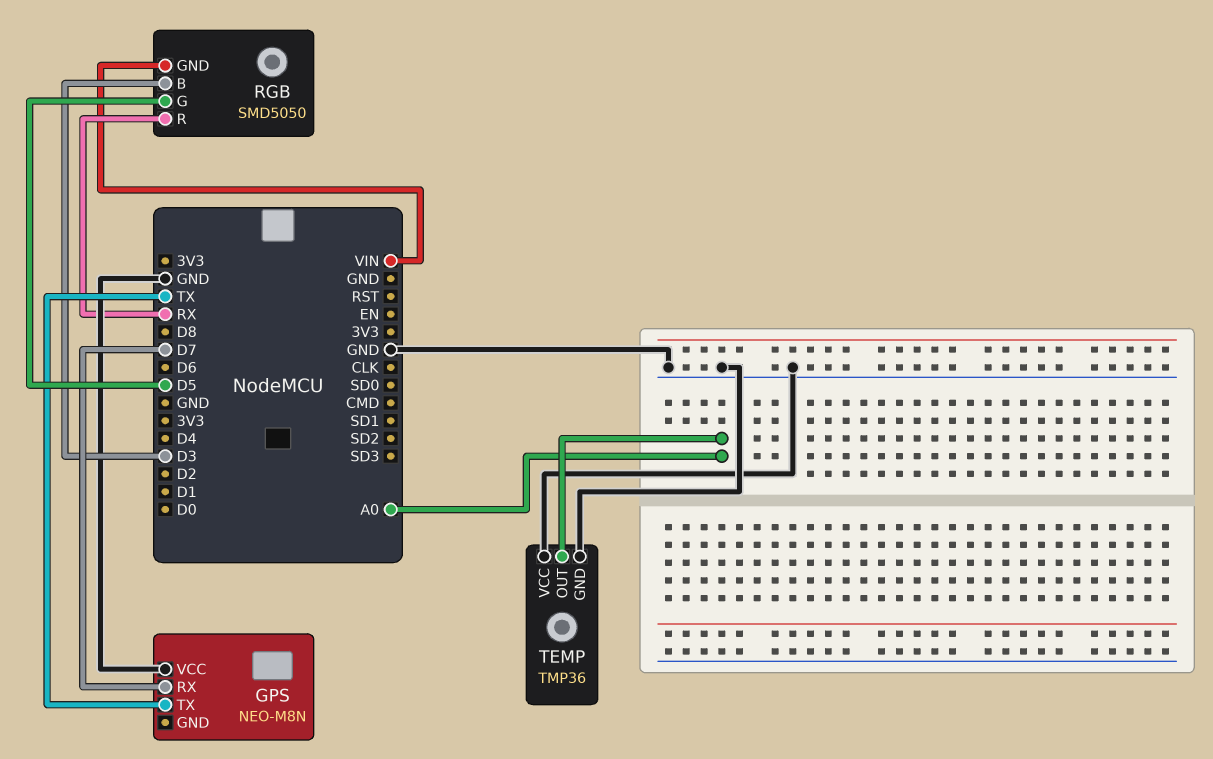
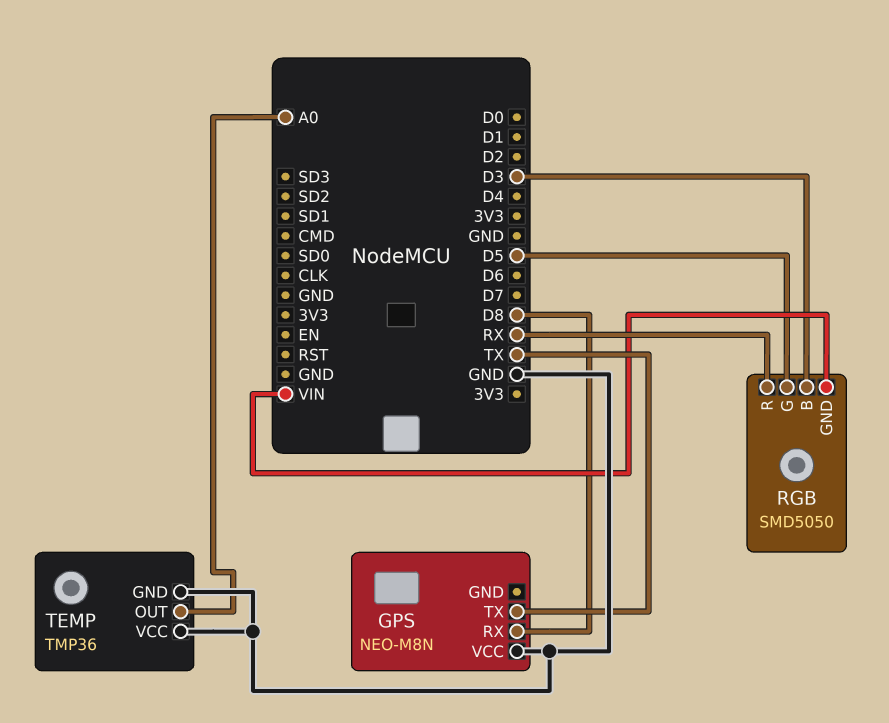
GPS pin RX: D7 -> D8

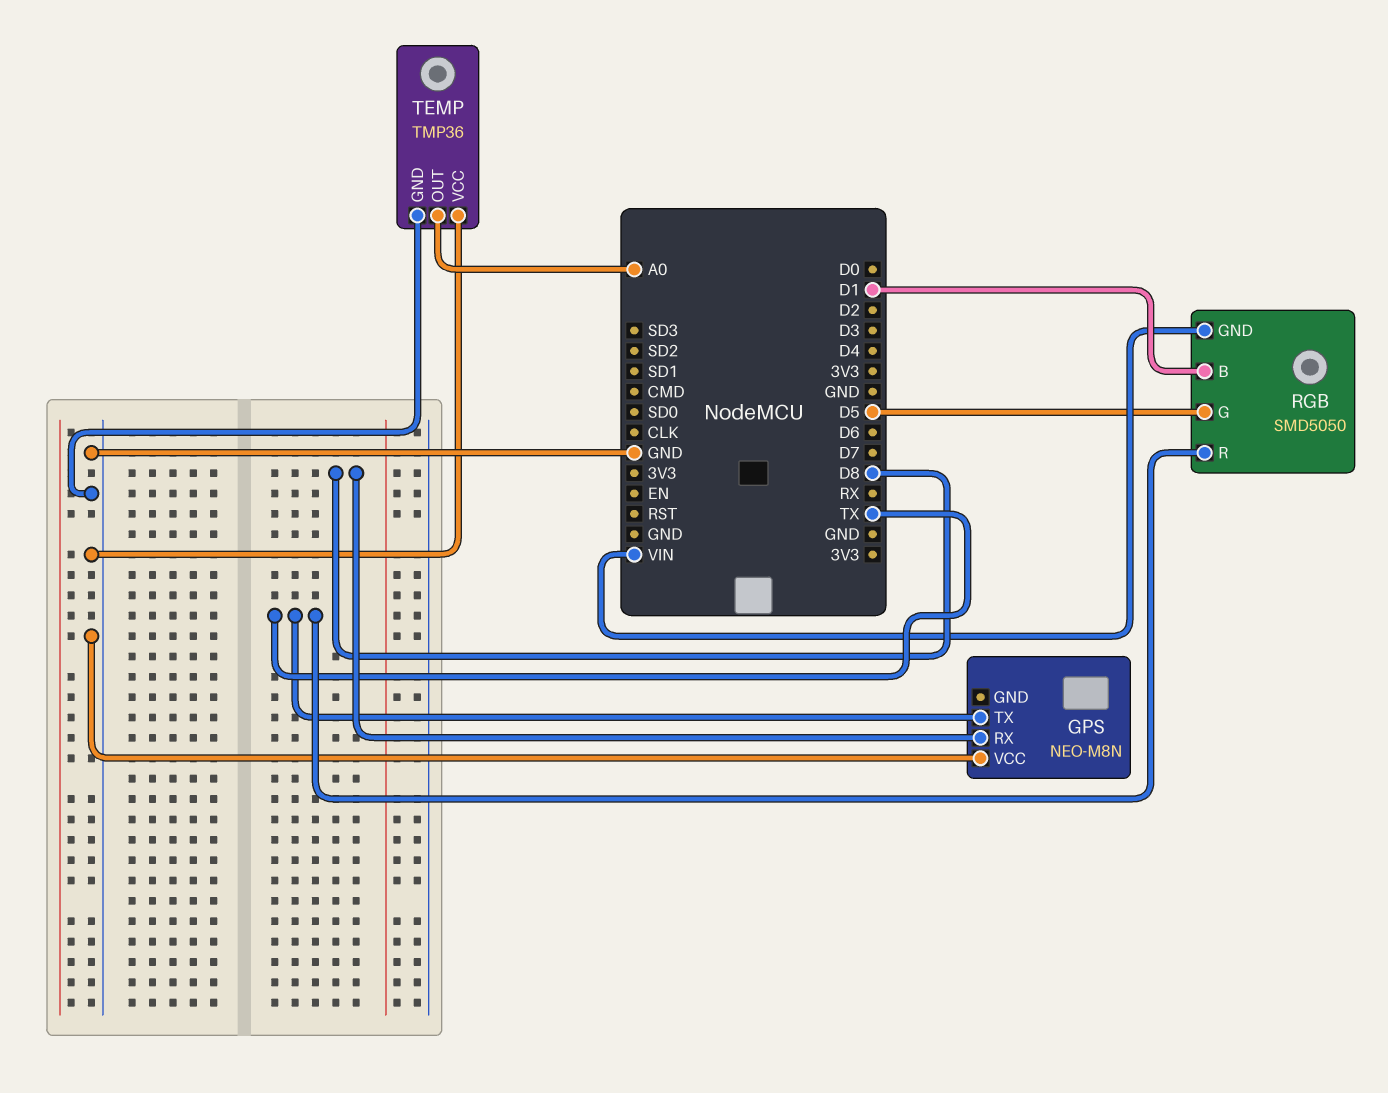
RGB pin B: D3 -> D1
RGB pin R: RX -> TX

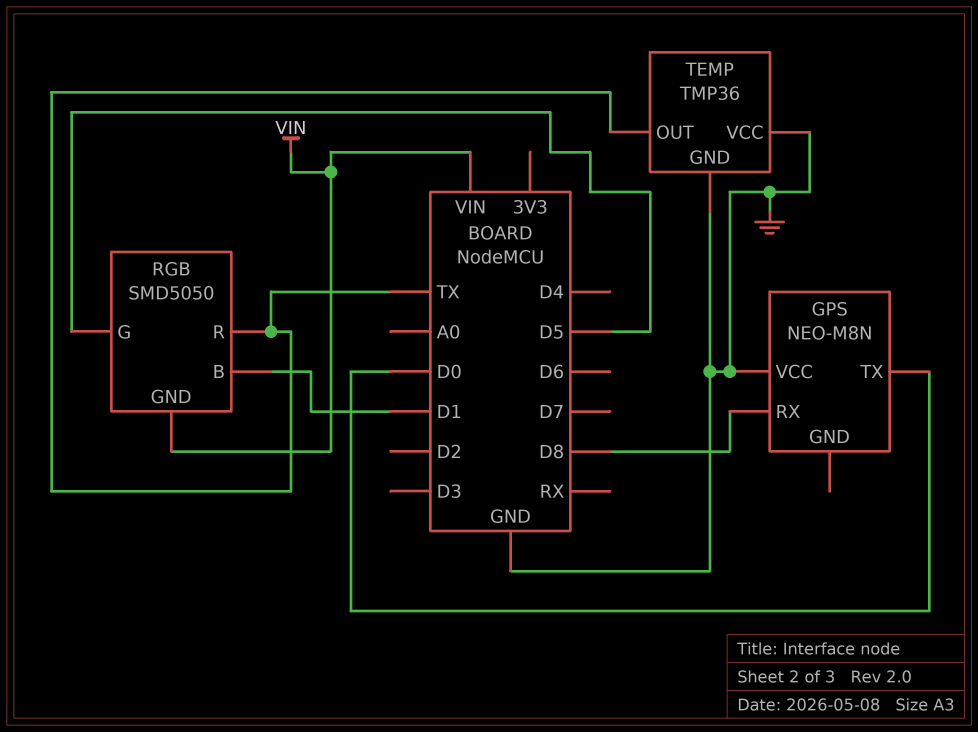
GPS pin TX: TX -> D0
TEMP pin OUT: A0 -> TX

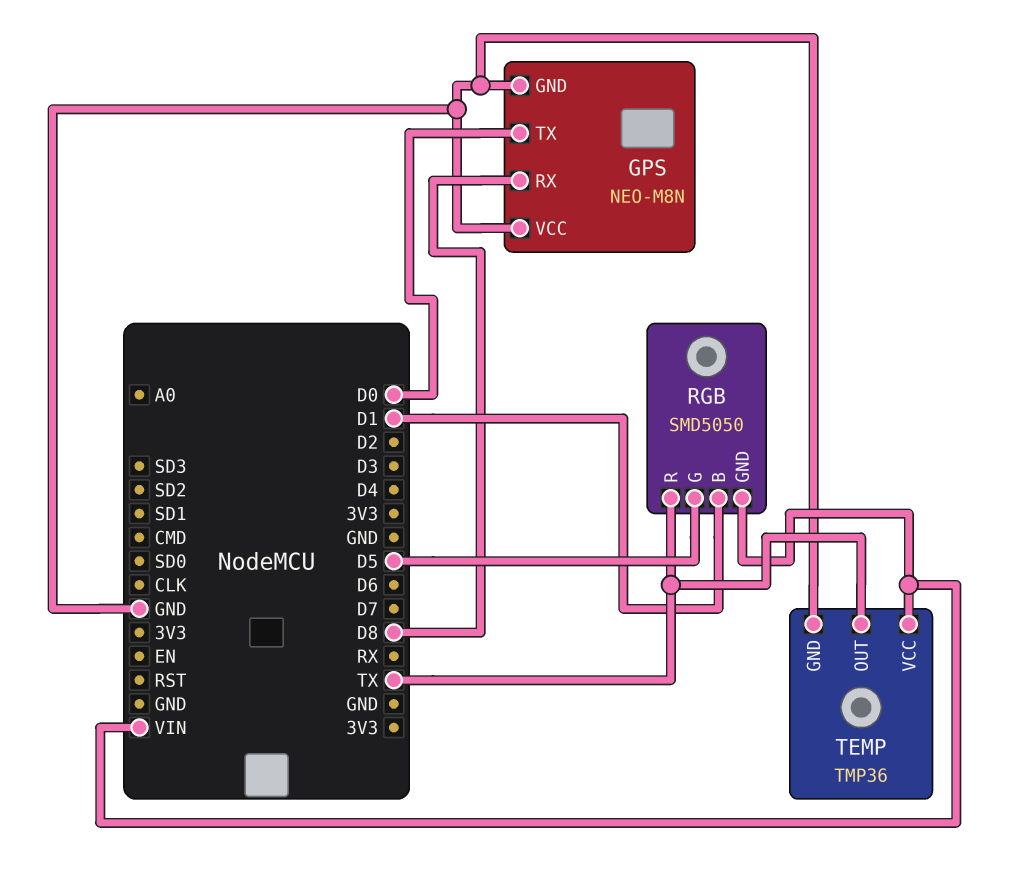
GPS pin GND: none -> GND
TEMP pin VCC: GND -> VIN

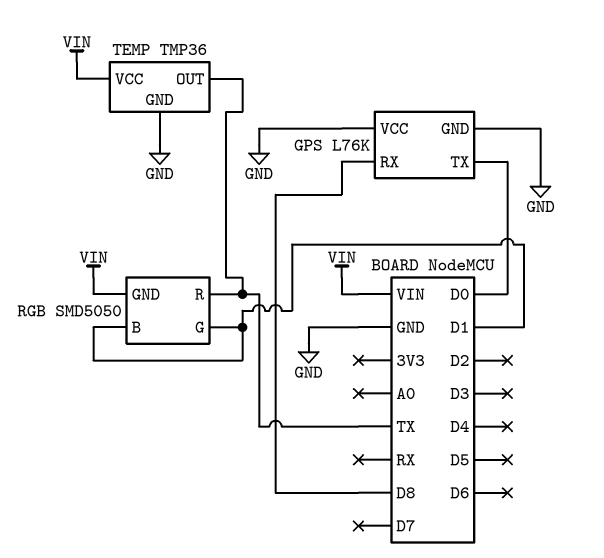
GPS: NEO-M8N -> L76K
RGB pin G: D5 -> D1

